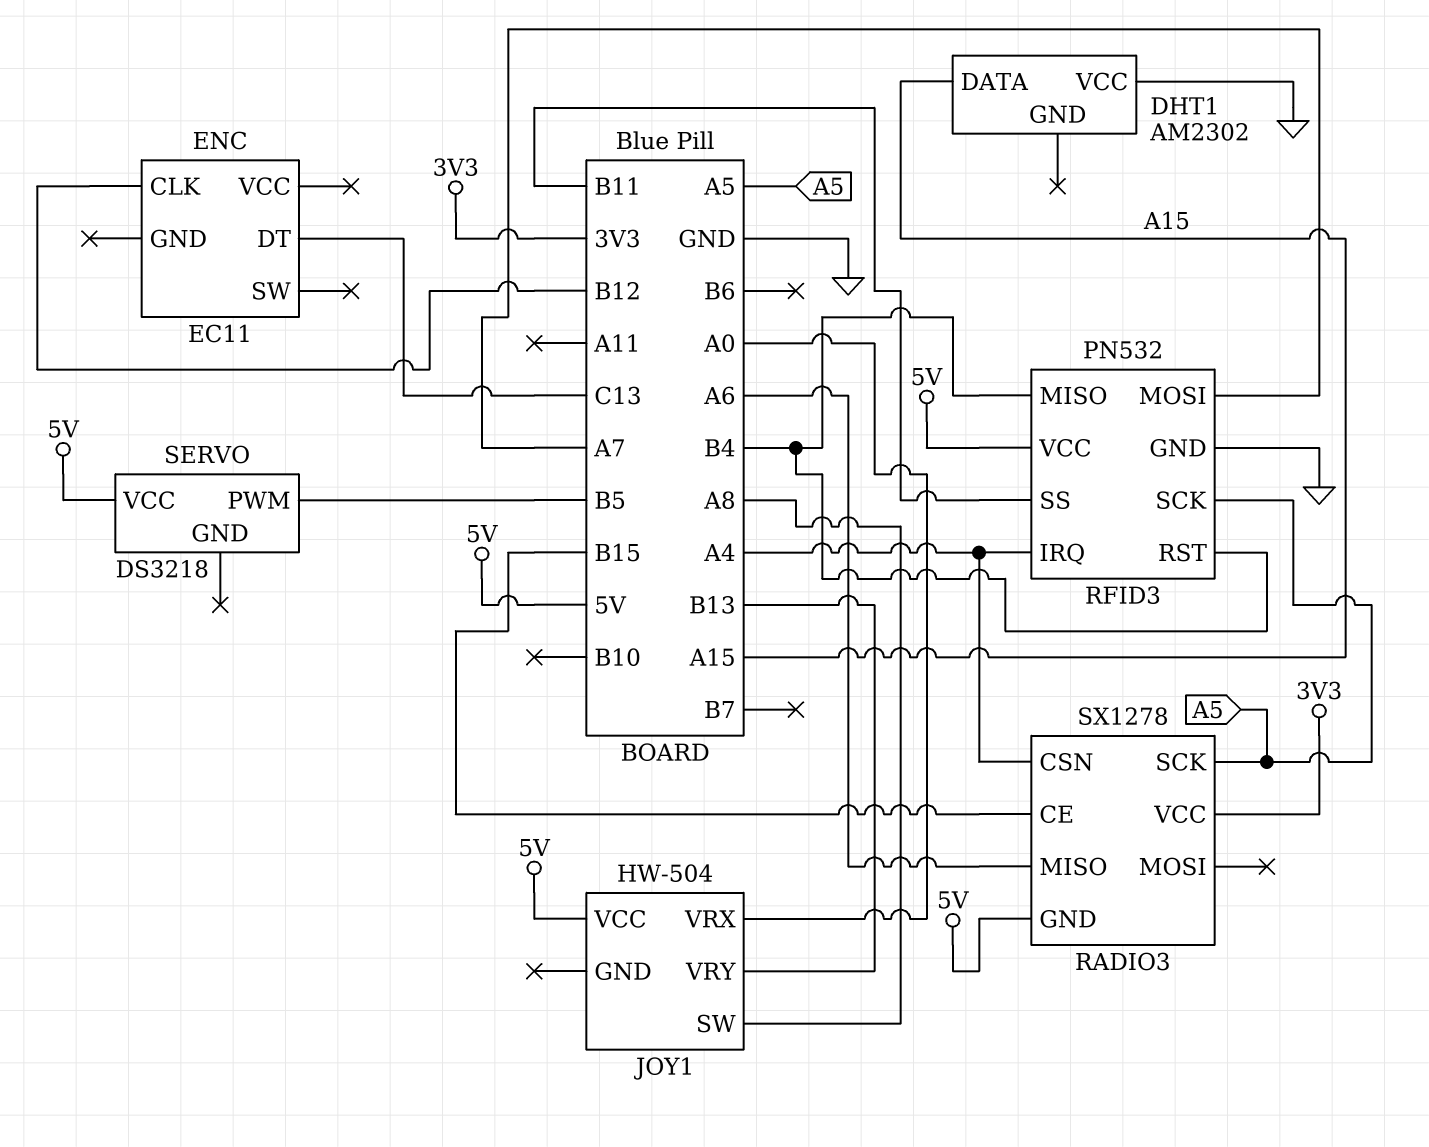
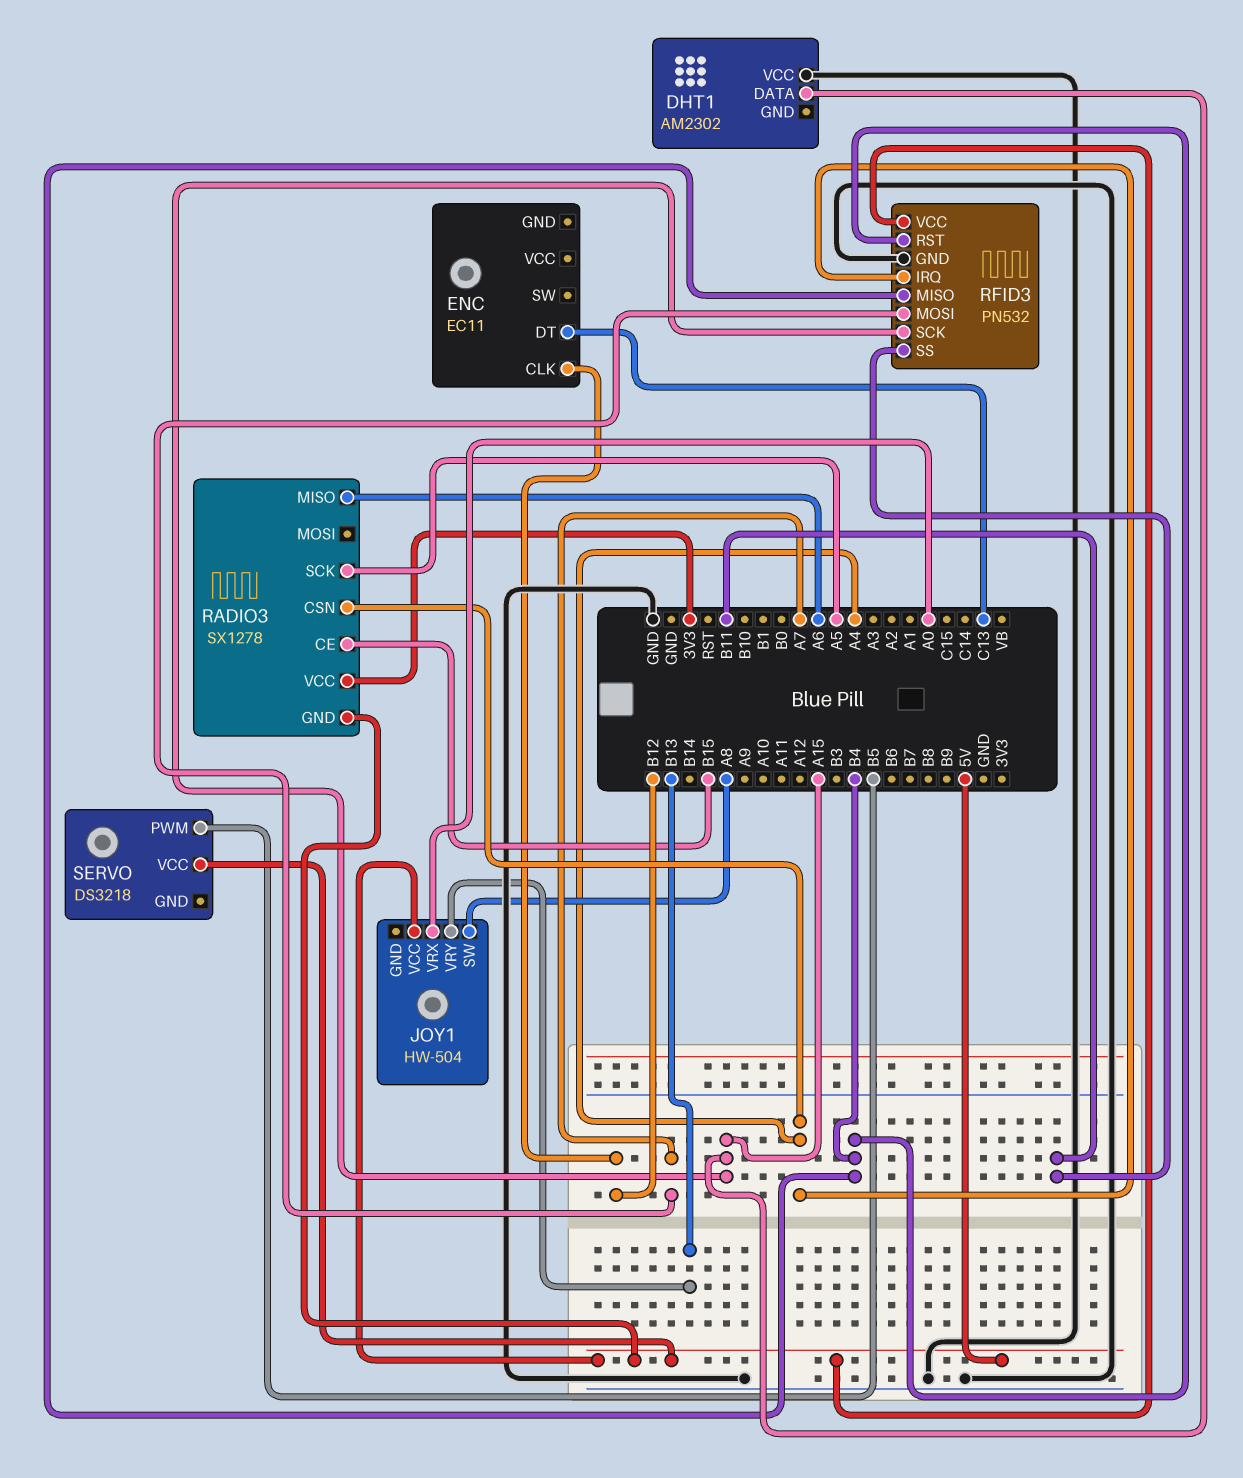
RFID3 pin SCK: A5 -> A15

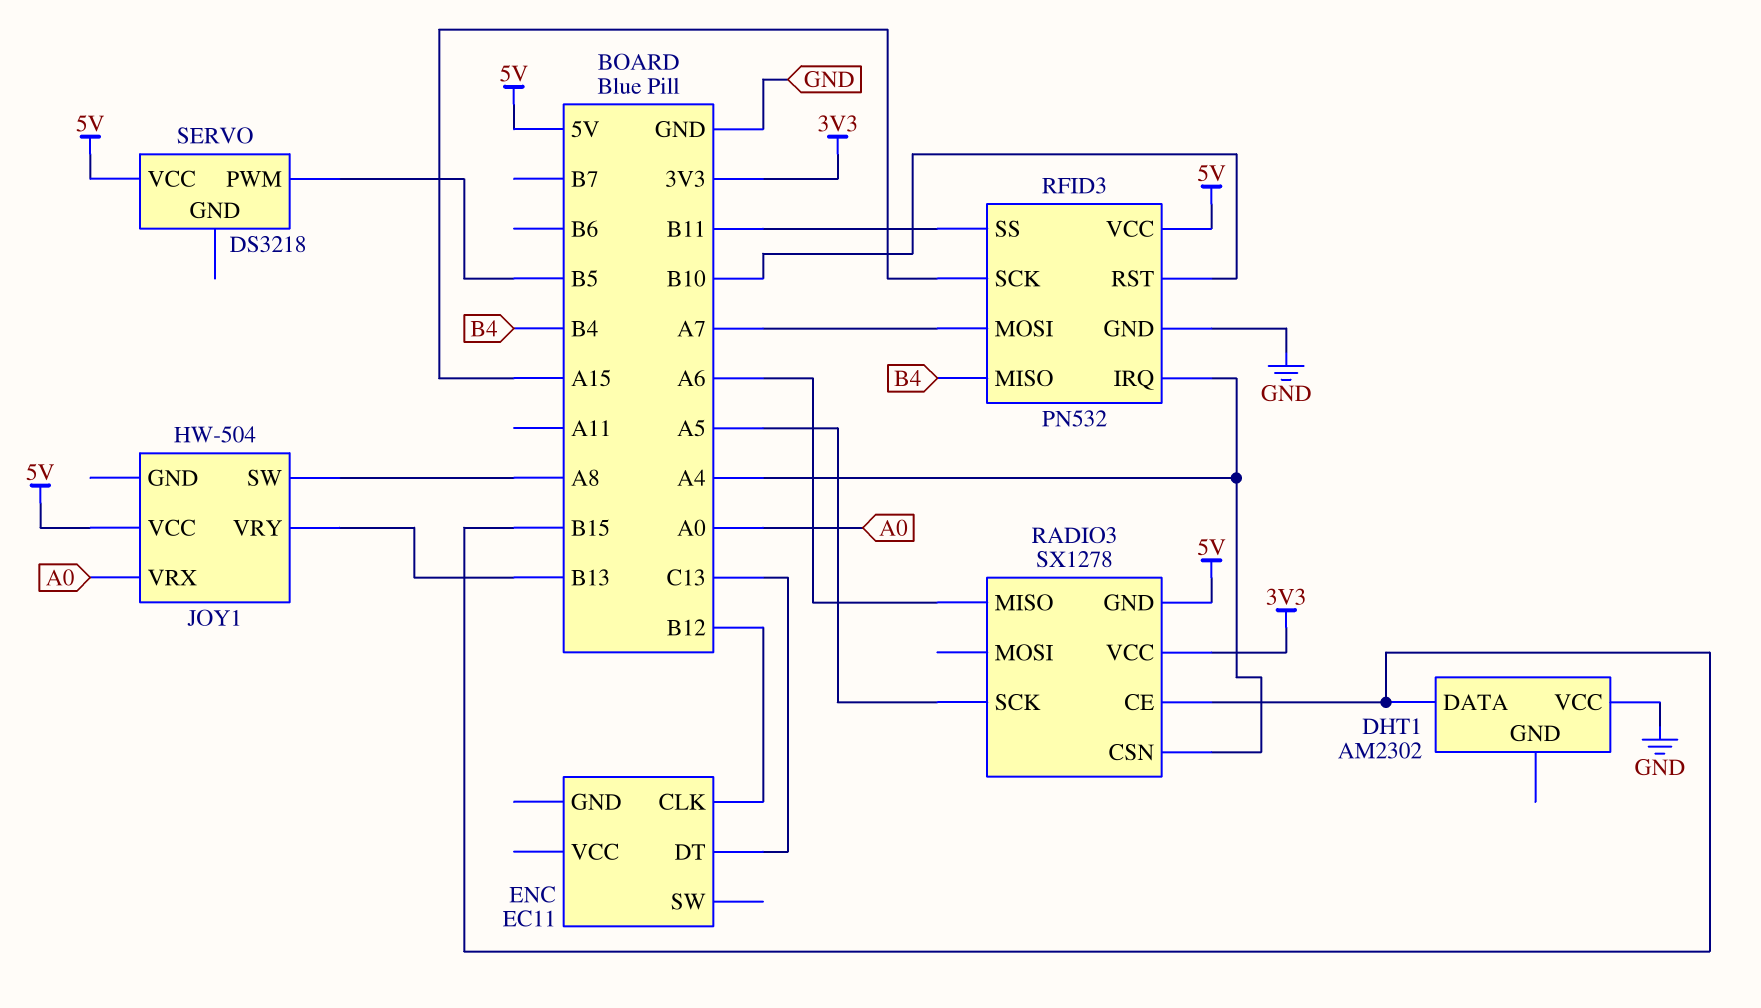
DHT1 pin DATA: A15 -> B15
RFID3 pin RST: B4 -> B10

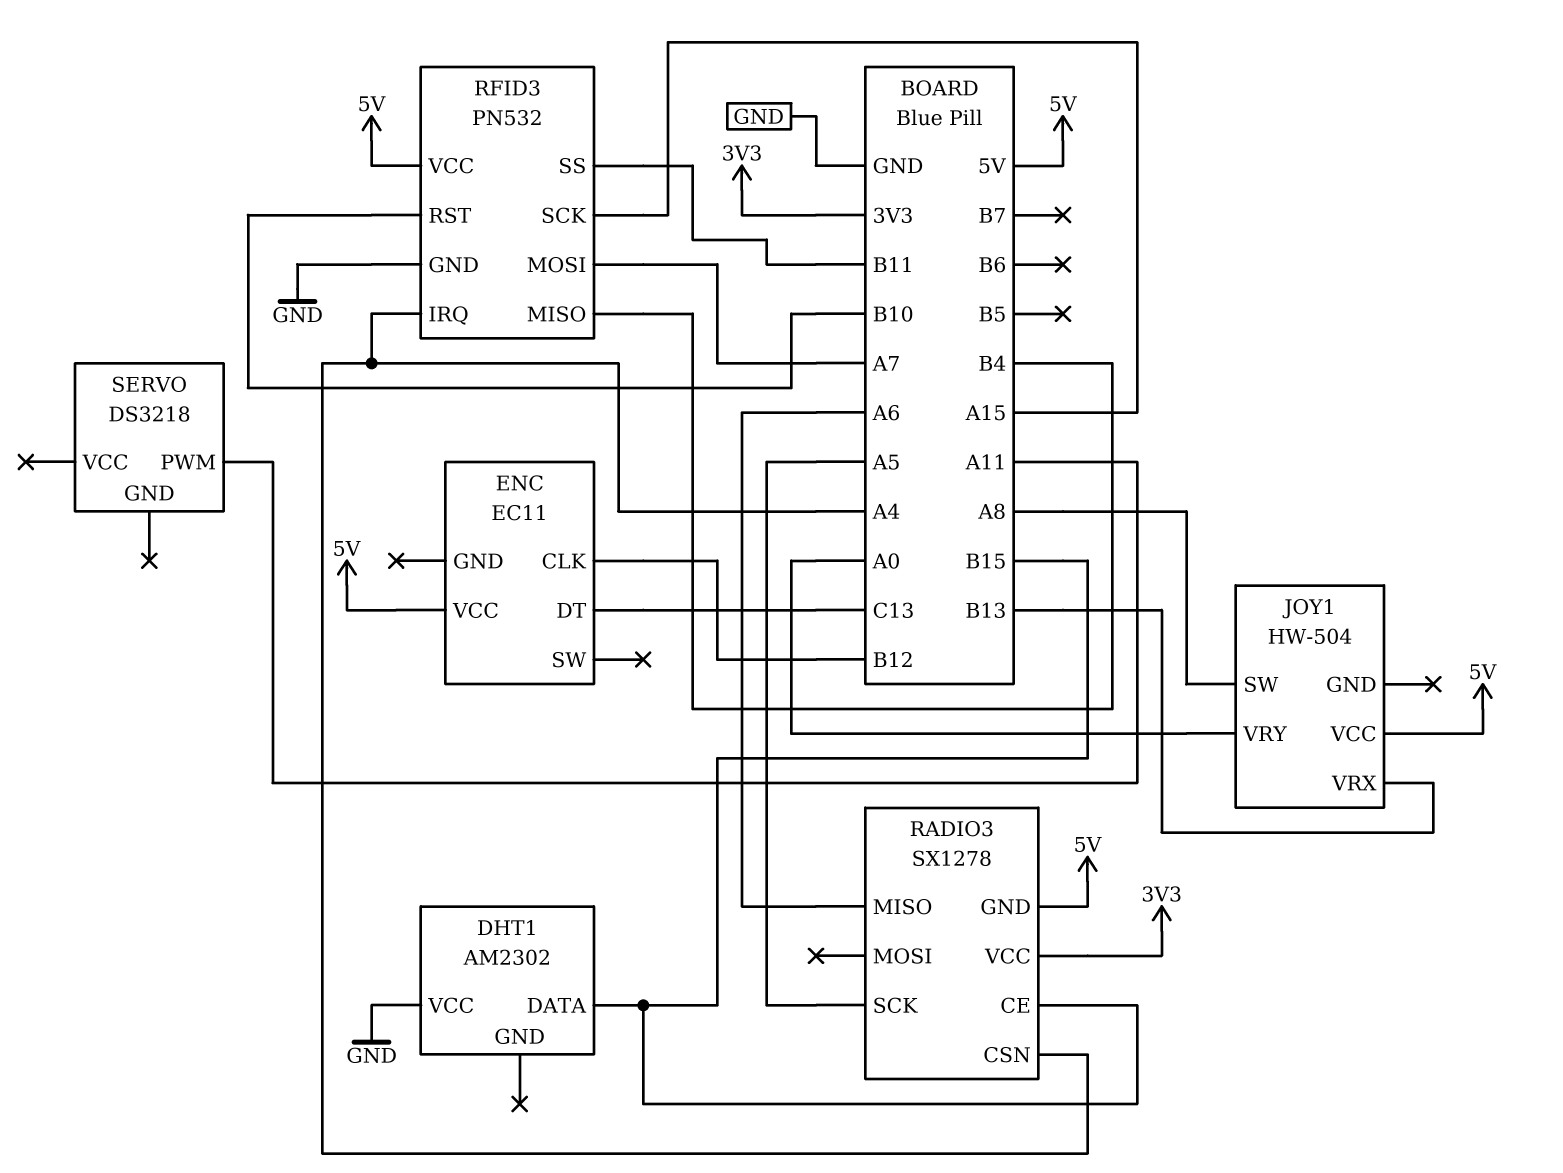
ENC pin VCC: none -> 5V
JOY1 pin VRX: A0 -> B13
JOY1 pin VRY: B13 -> A0
SERVO pin PWM: B5 -> A11
SERVO pin VCC: 5V -> none

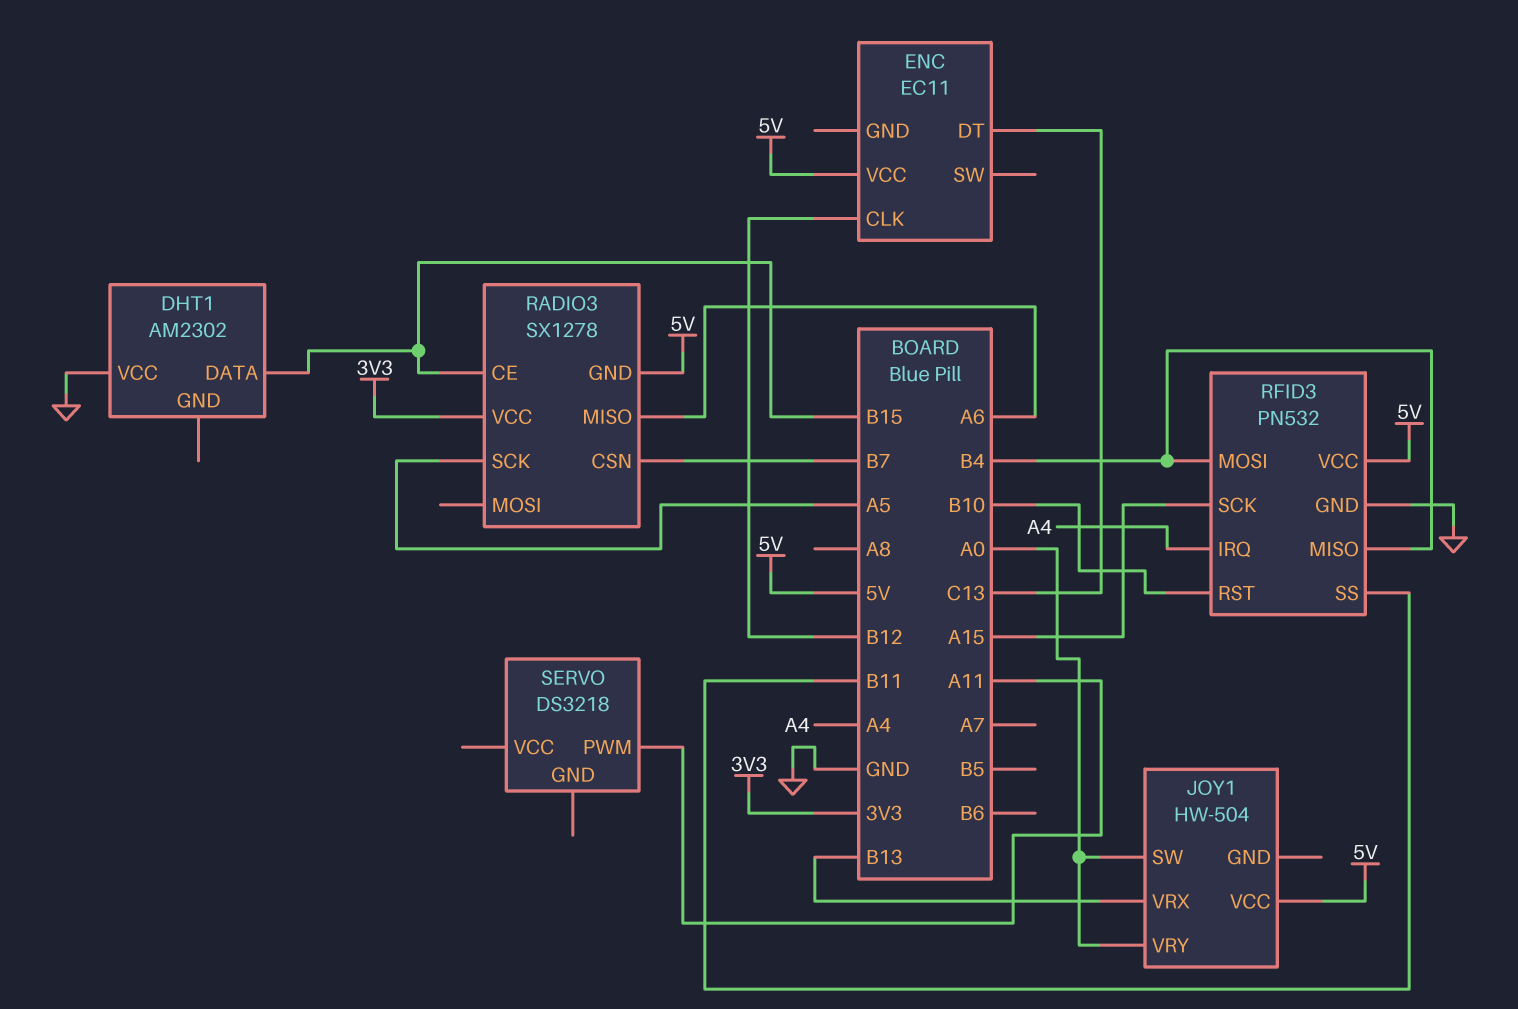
JOY1 pin SW: A8 -> A0
RADIO3 pin CSN: A4 -> B7
RFID3 pin MOSI: A7 -> B4

